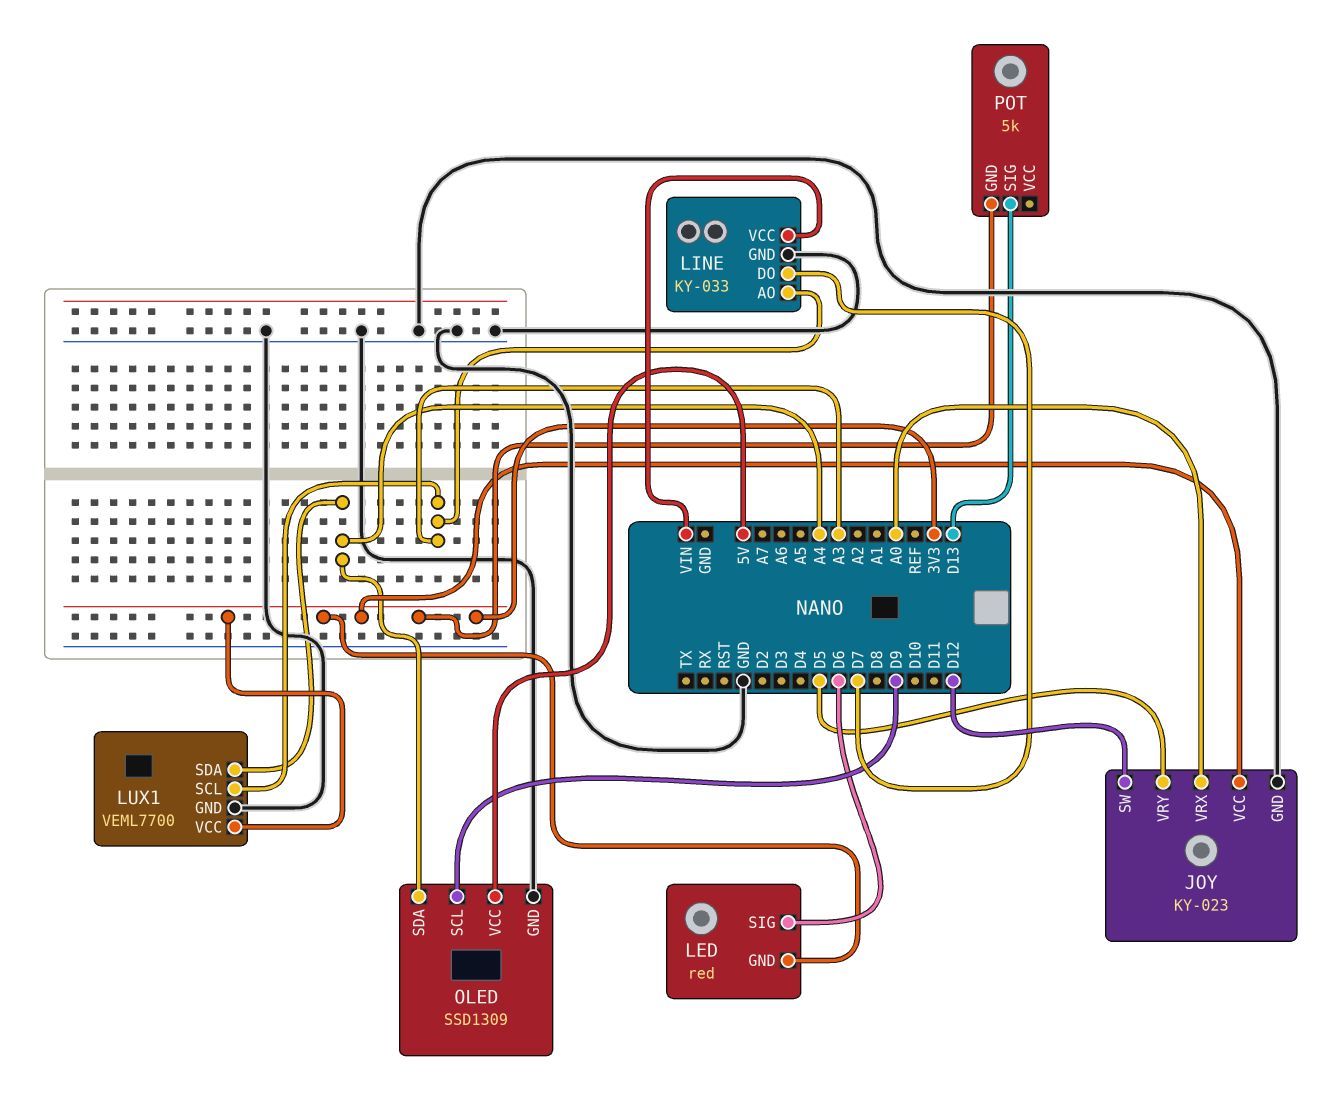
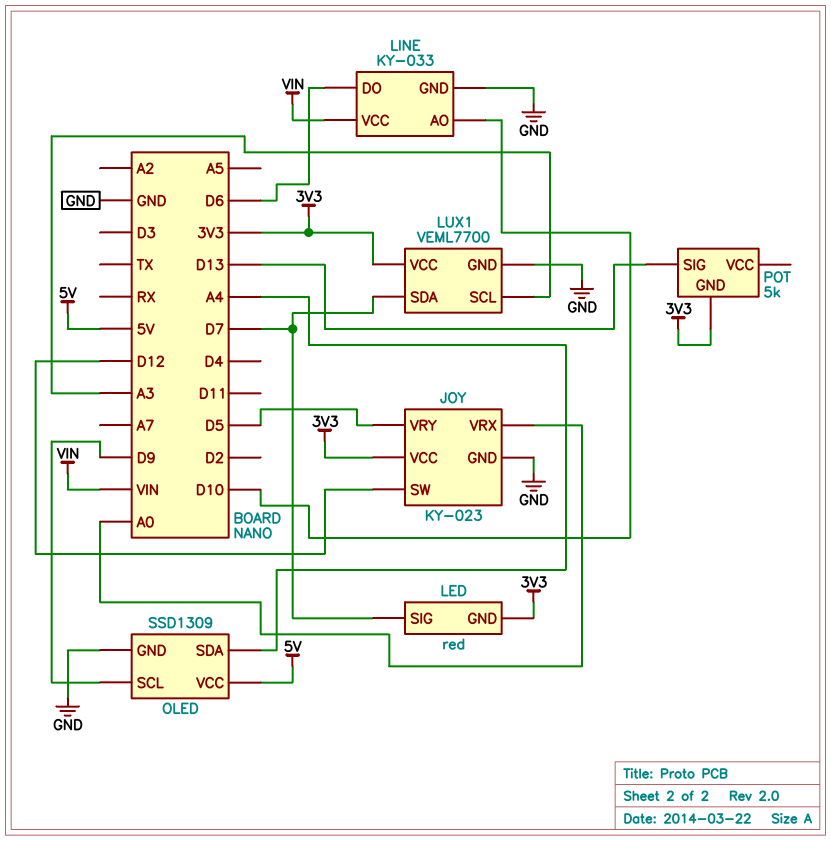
LED pin SIG: D6 -> D7
LINE pin AO: A3 -> D10
LINE pin DO: D7 -> D6
LUX1 pin SDA: A4 -> D7

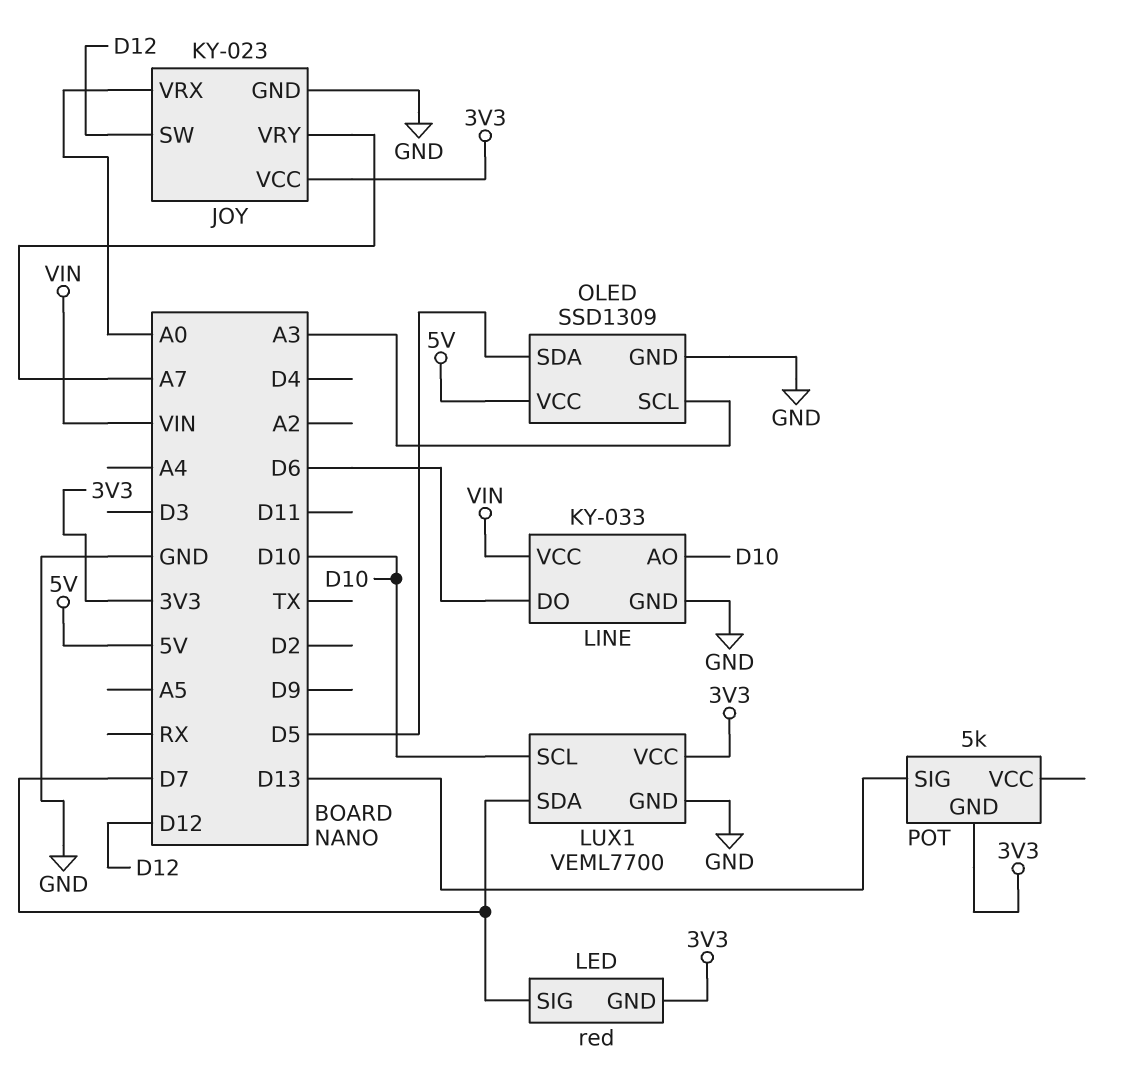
JOY pin VRY: D5 -> A7
LUX1 pin SCL: A3 -> D10
OLED pin SCL: D9 -> A3
OLED pin SDA: A4 -> D5

